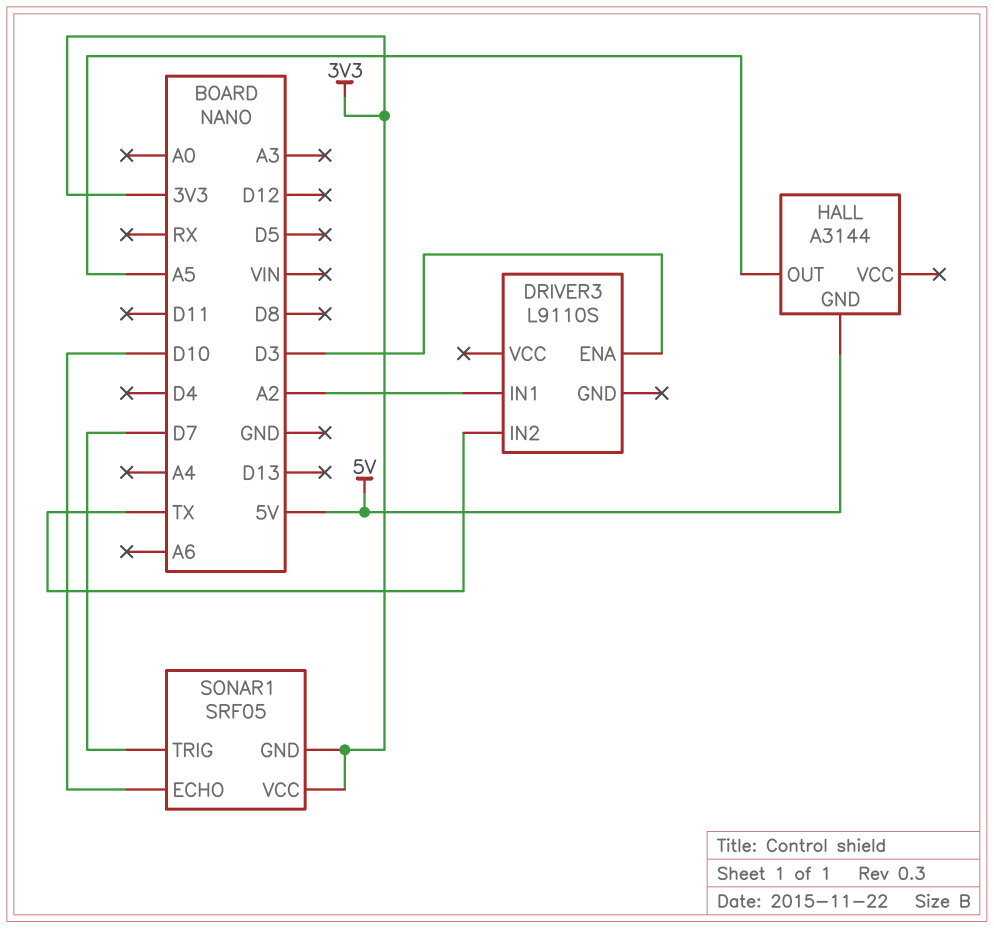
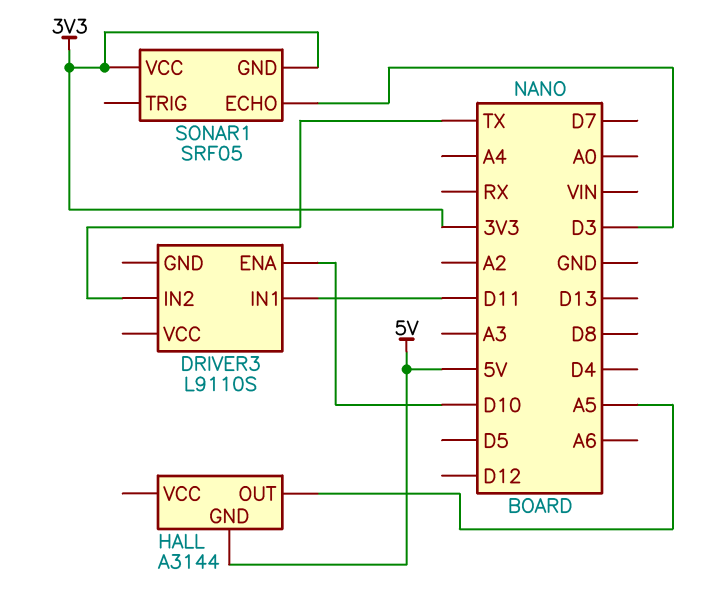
DRIVER3 pin ENA: D3 -> D10
DRIVER3 pin IN1: A2 -> D11
SONAR1 pin ECHO: D10 -> D3
SONAR1 pin TRIG: D7 -> none

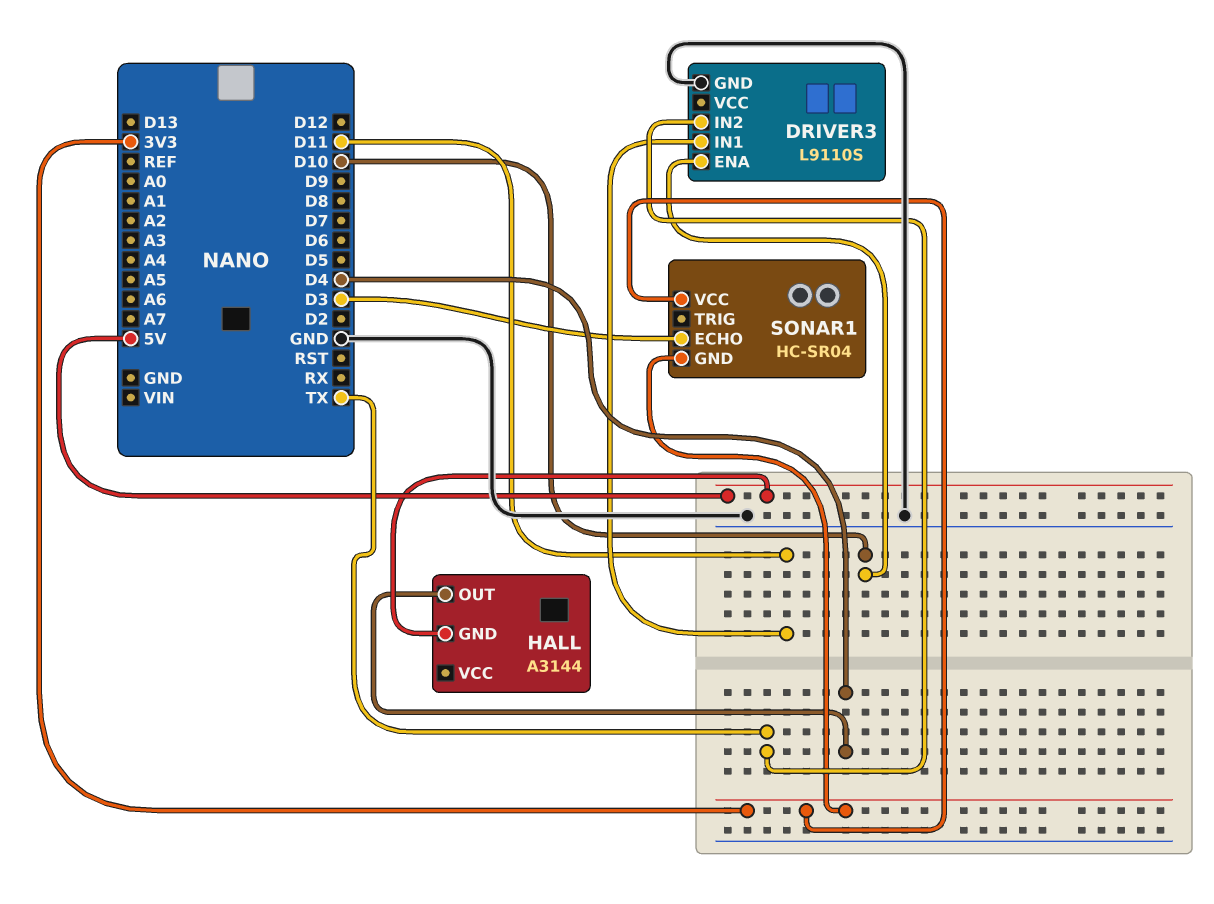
DRIVER3 pin GND: none -> GND
HALL pin OUT: A5 -> D4
SONAR1: SRF05 -> HC-SR04

